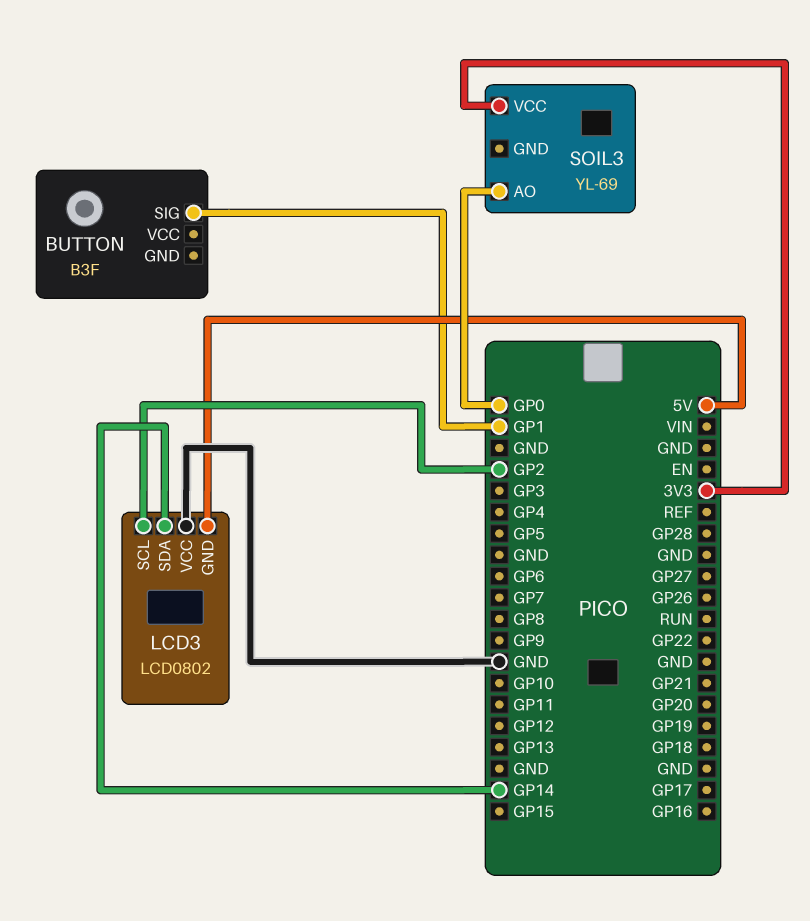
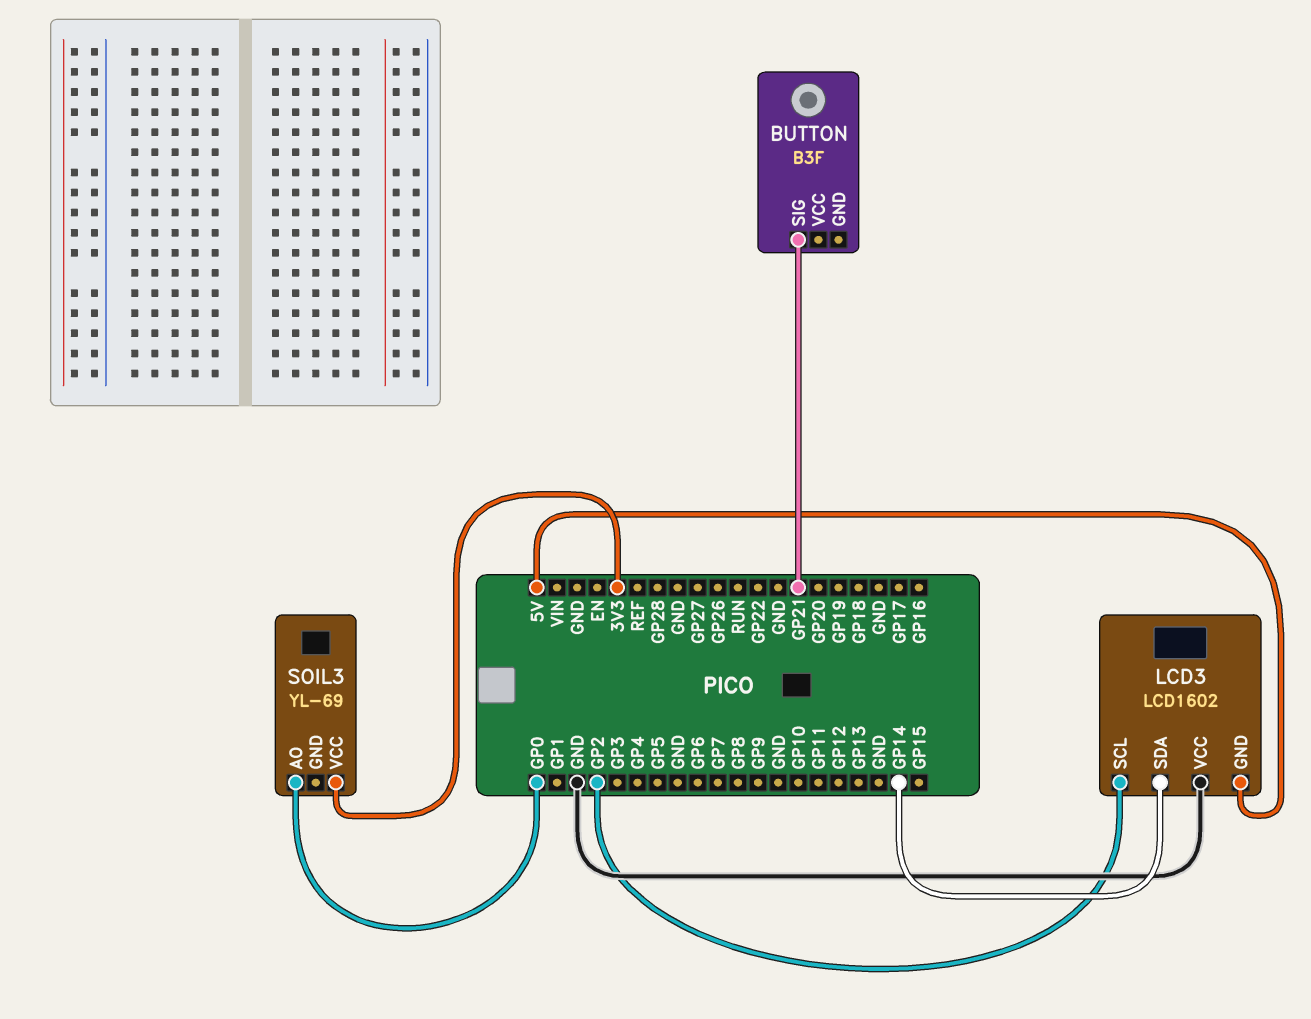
BUTTON pin SIG: GP1 -> GP21
LCD3: LCD0802 -> LCD1602

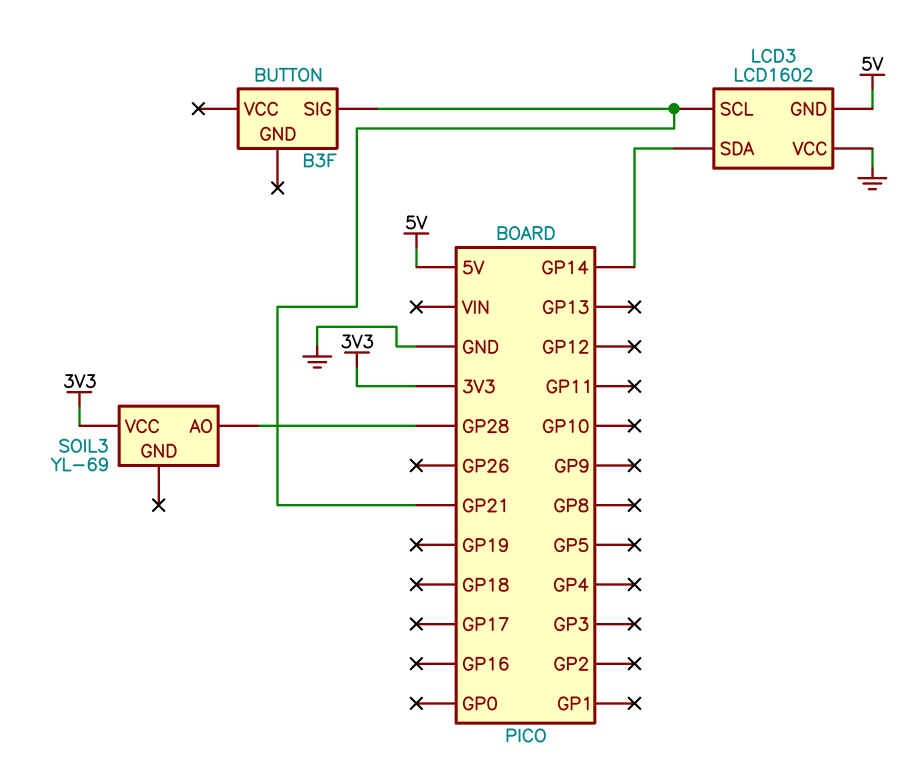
LCD3 pin SCL: GP2 -> GP21
SOIL3 pin AO: GP0 -> GP28

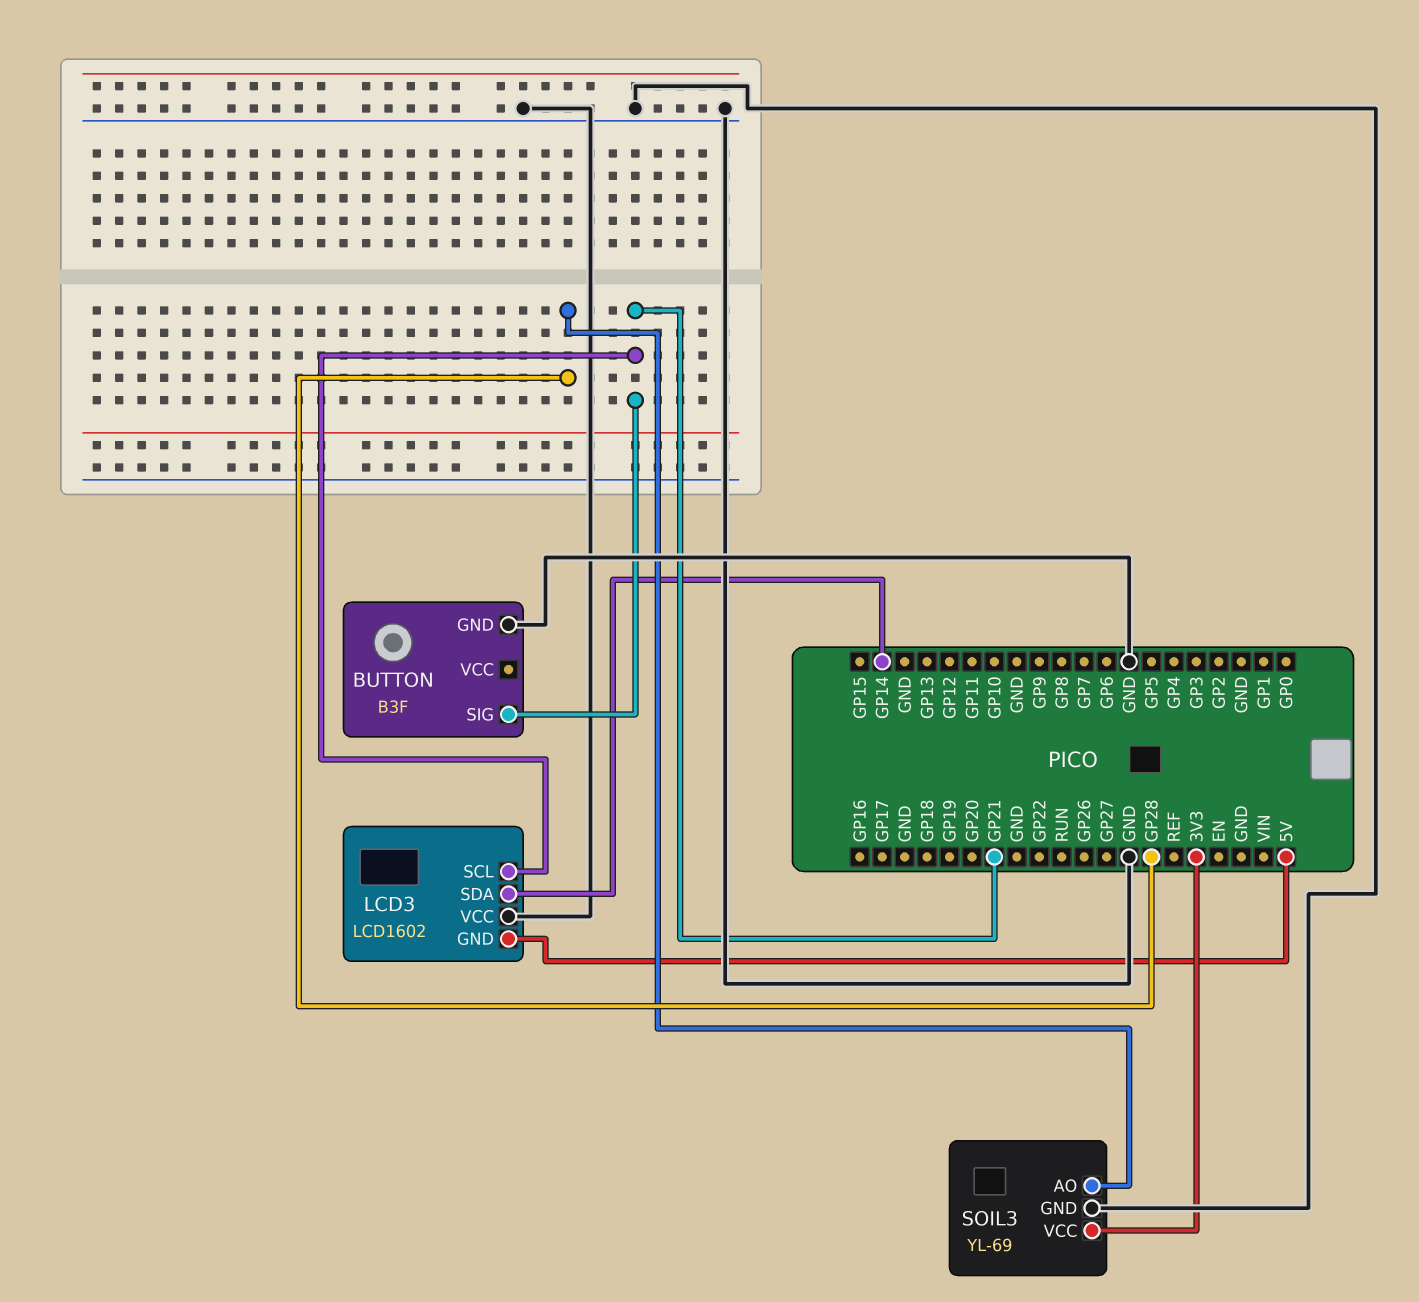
BUTTON pin GND: none -> GND
SOIL3 pin GND: none -> GND

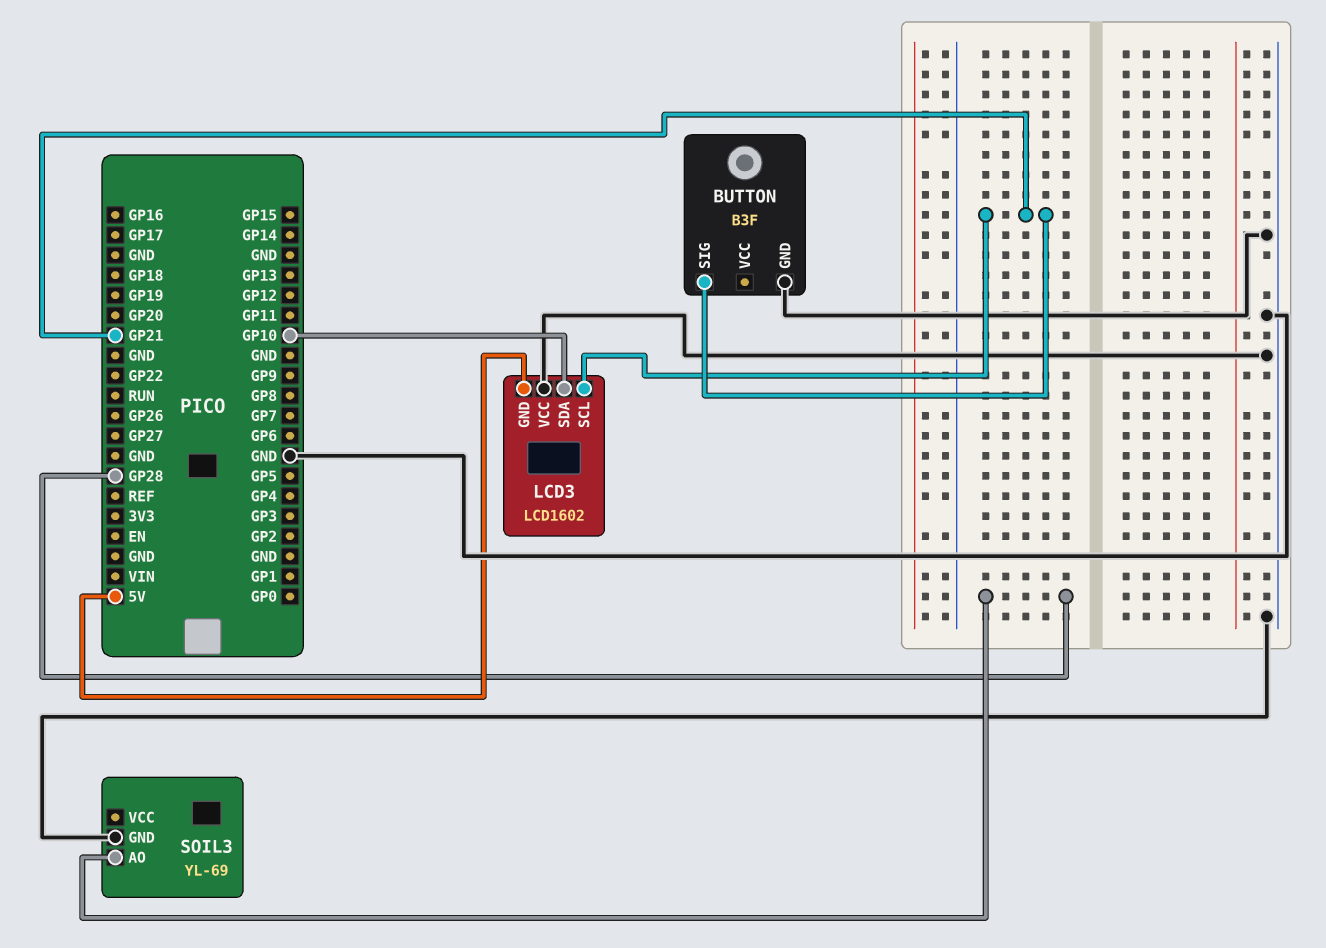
LCD3 pin SDA: GP14 -> GP10
SOIL3 pin VCC: 3V3 -> none

